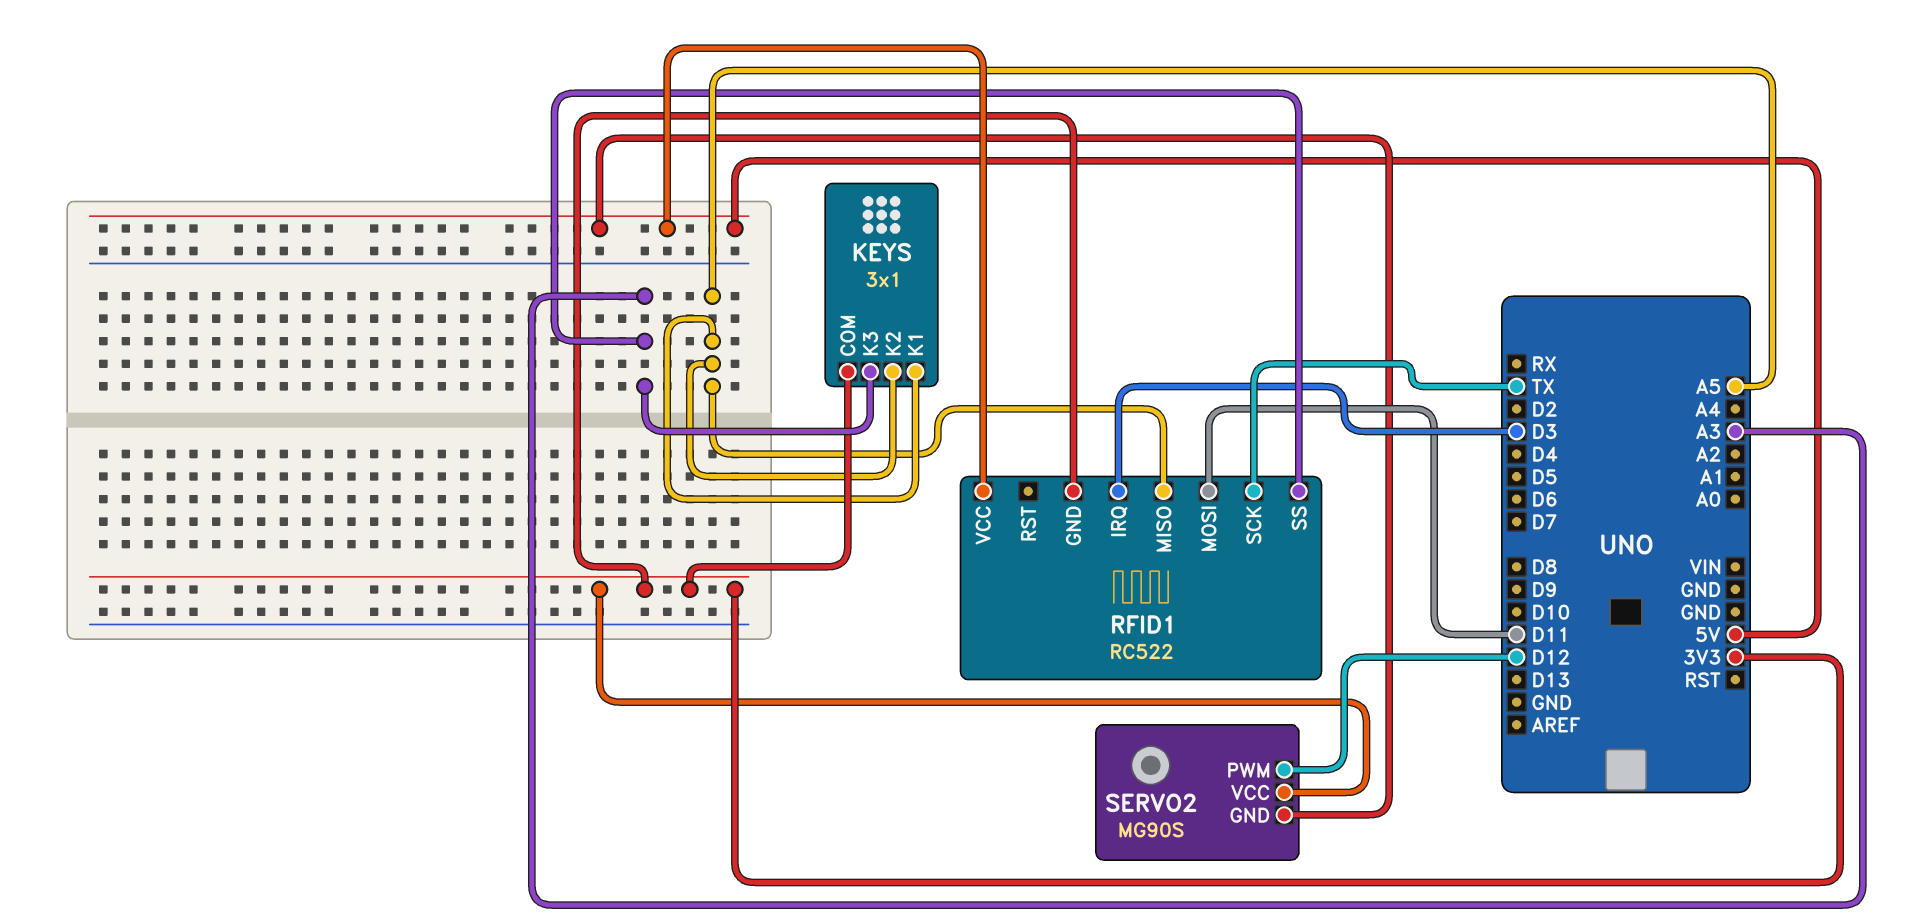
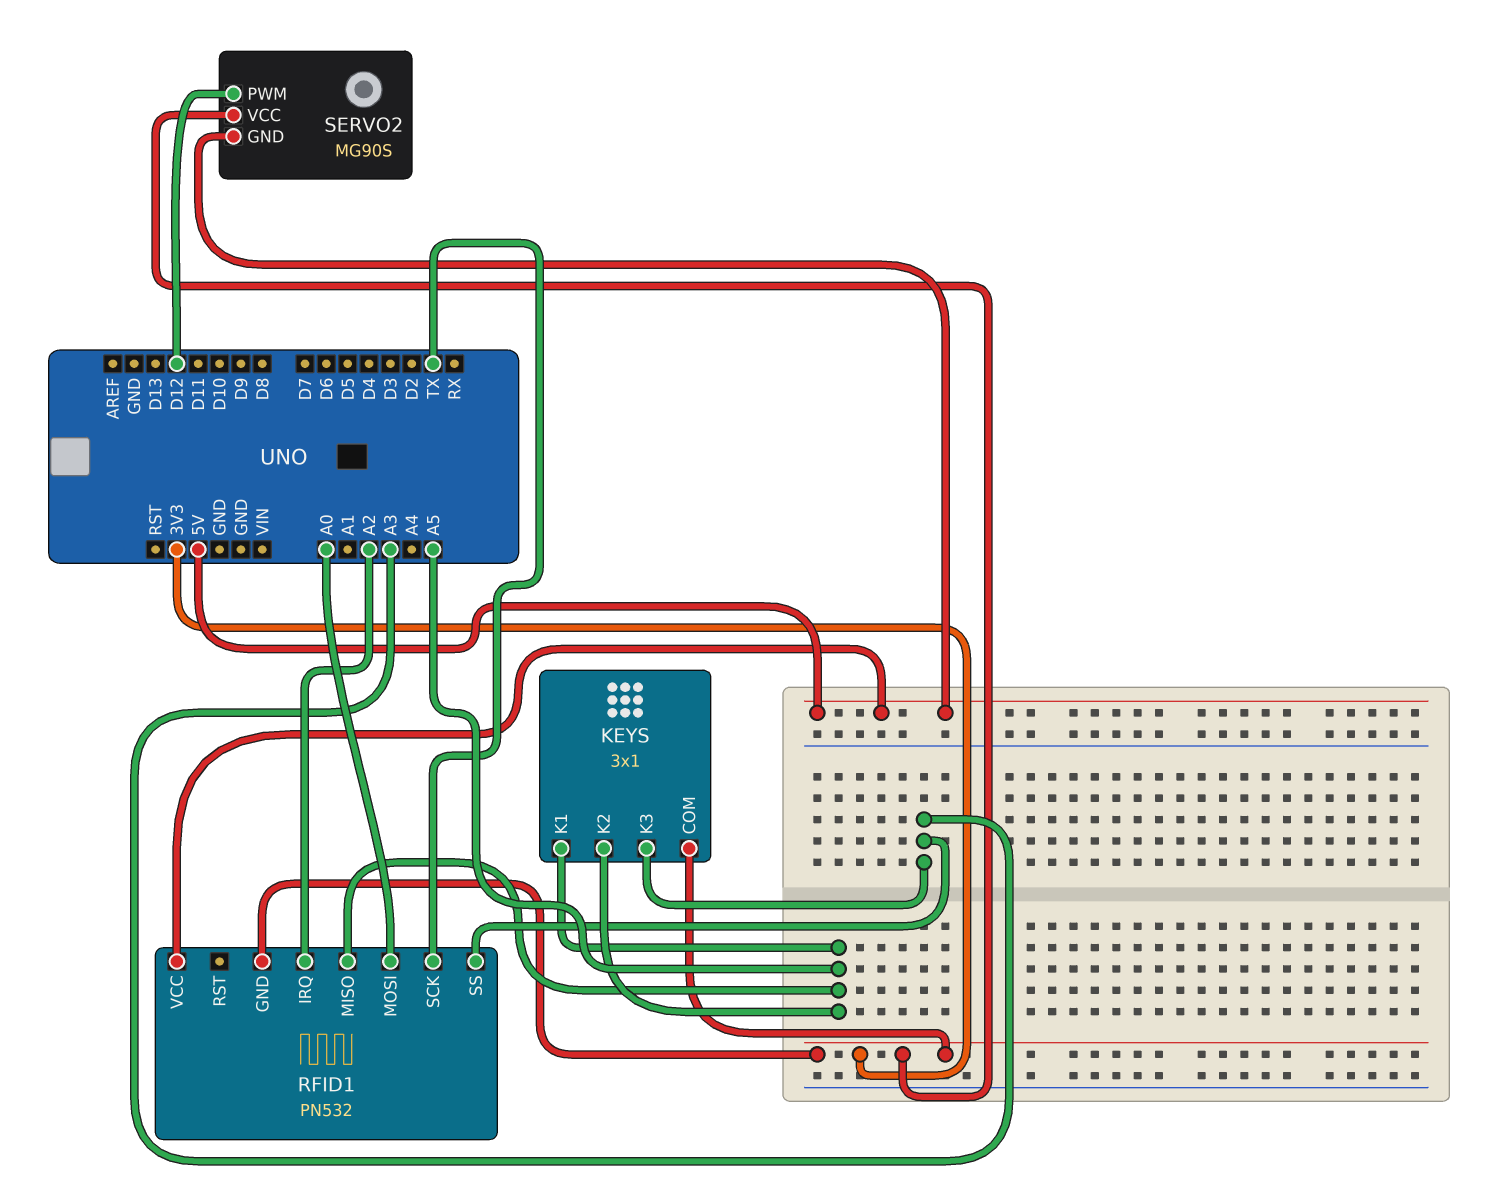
RFID1: RC522 -> PN532
RFID1 pin IRQ: D3 -> A2
RFID1 pin MOSI: D11 -> A0

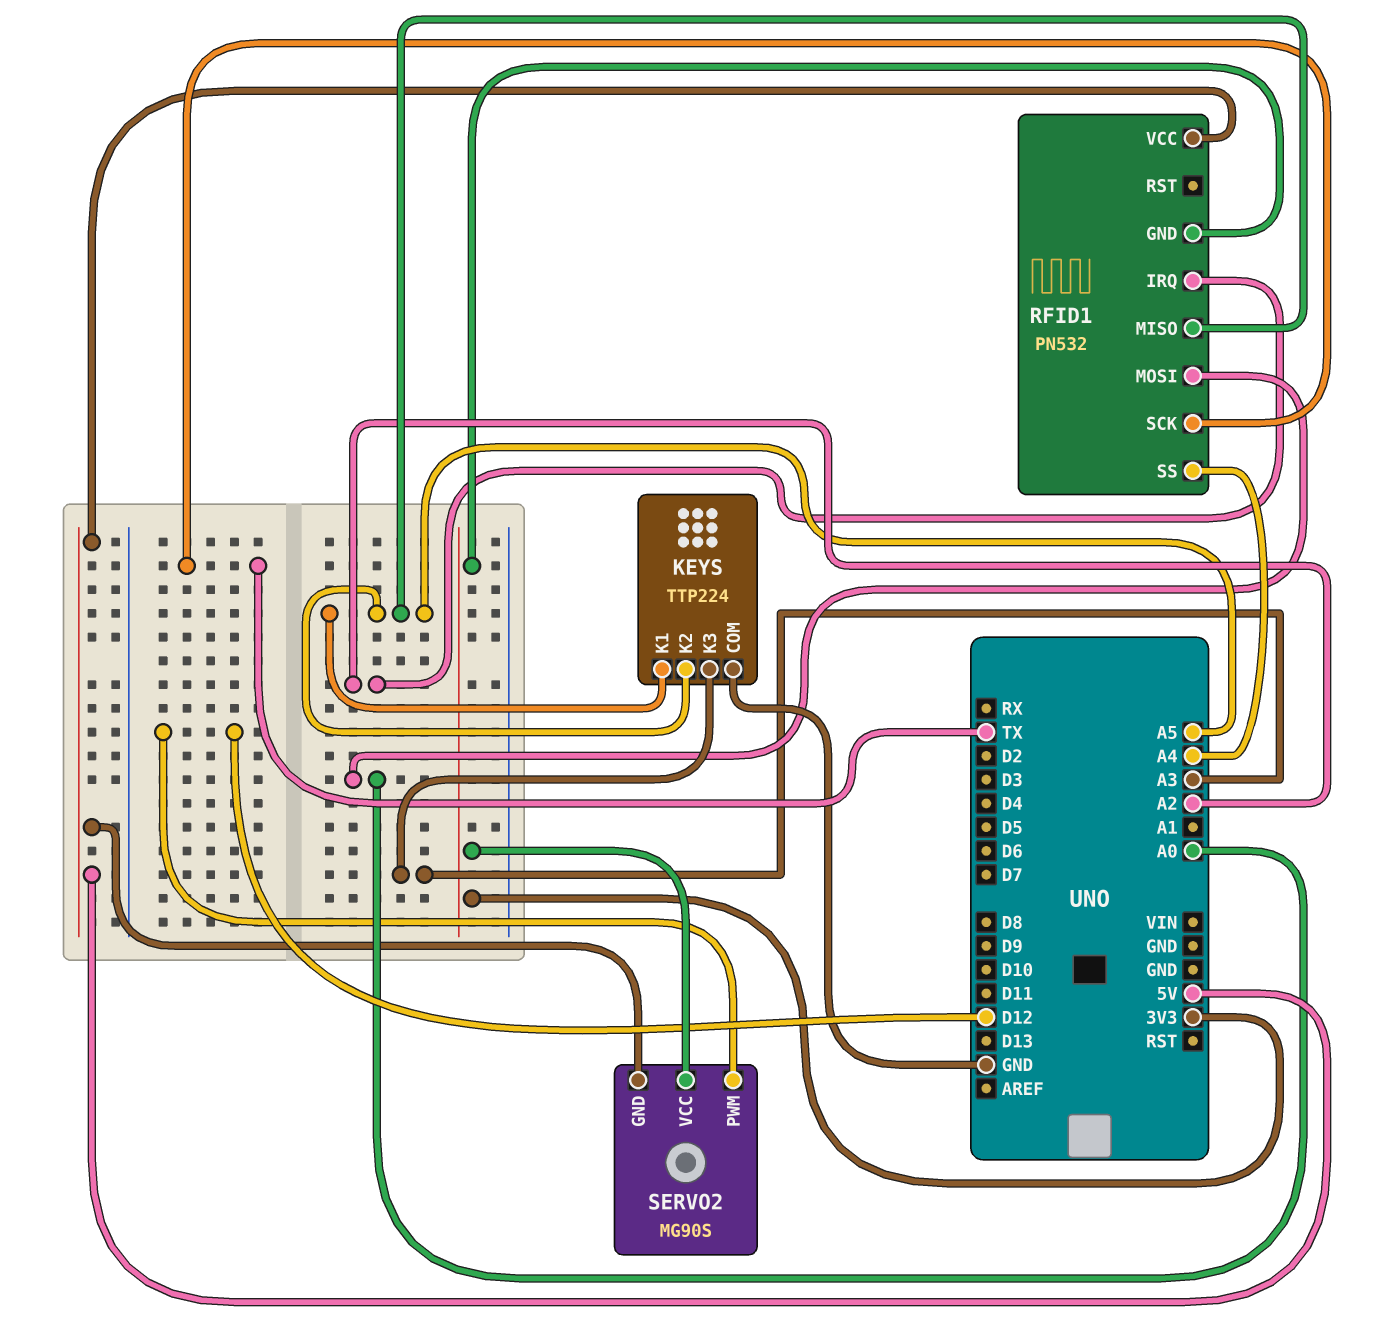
KEYS: 3x1 -> TTP224
KEYS pin COM: 3V3 -> GND
RFID1 pin SS: A3 -> A4

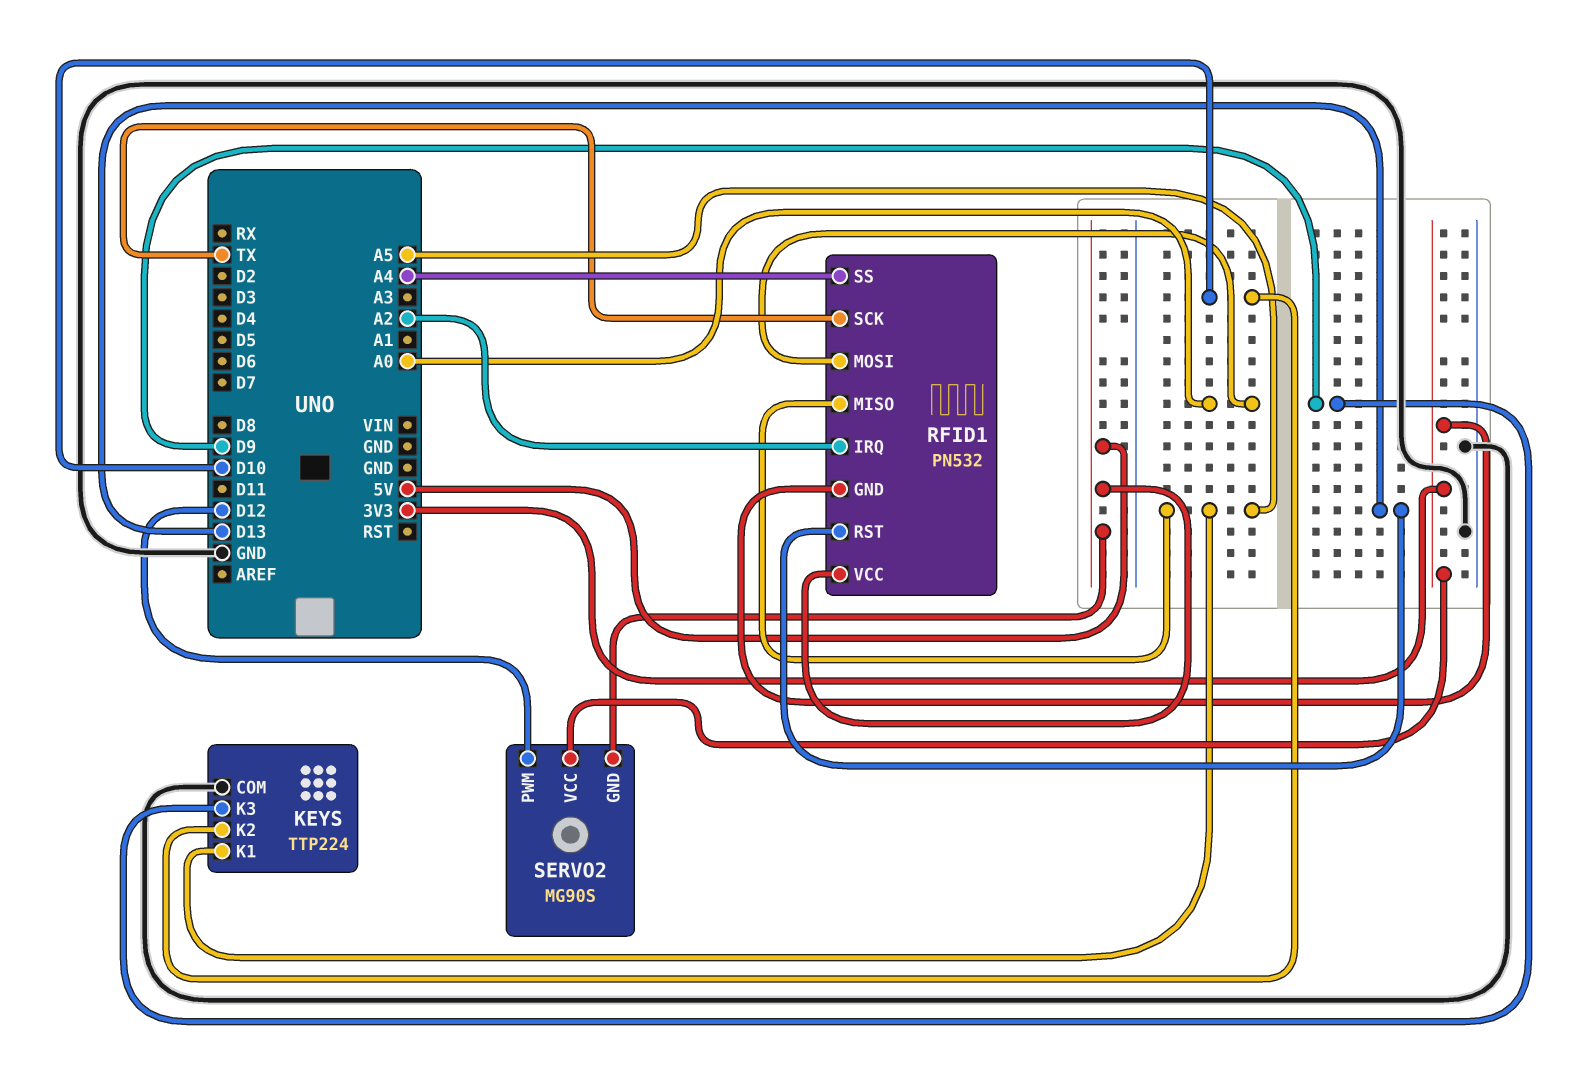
KEYS pin K2: A5 -> D10
KEYS pin K3: A3 -> D9
RFID1 pin RST: none -> D13

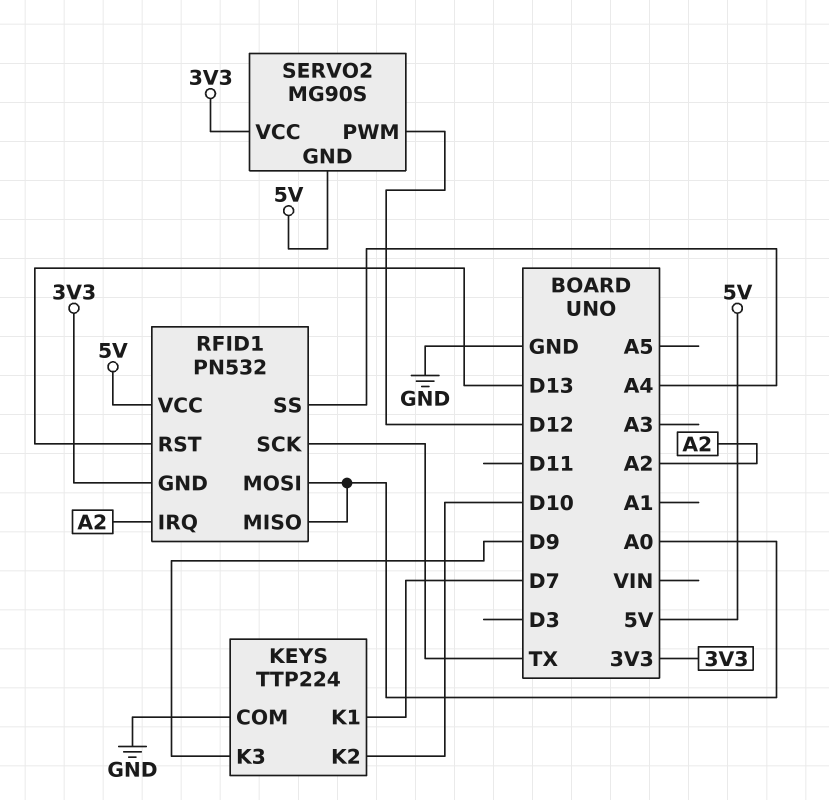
KEYS pin K1: A5 -> D7
RFID1 pin MISO: A5 -> A0

